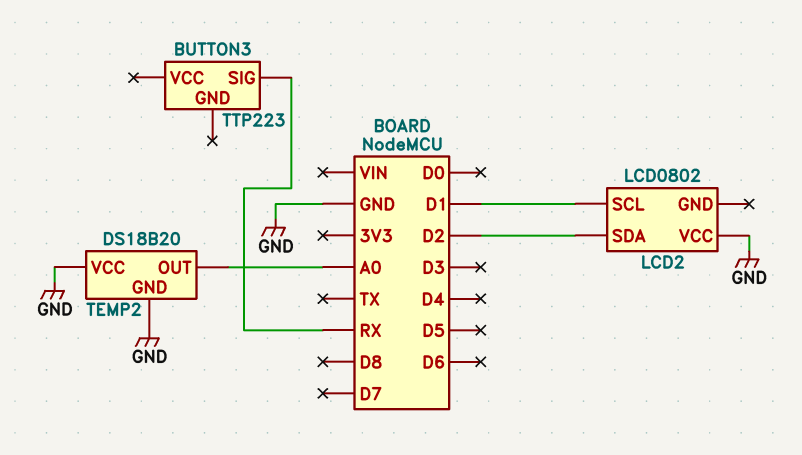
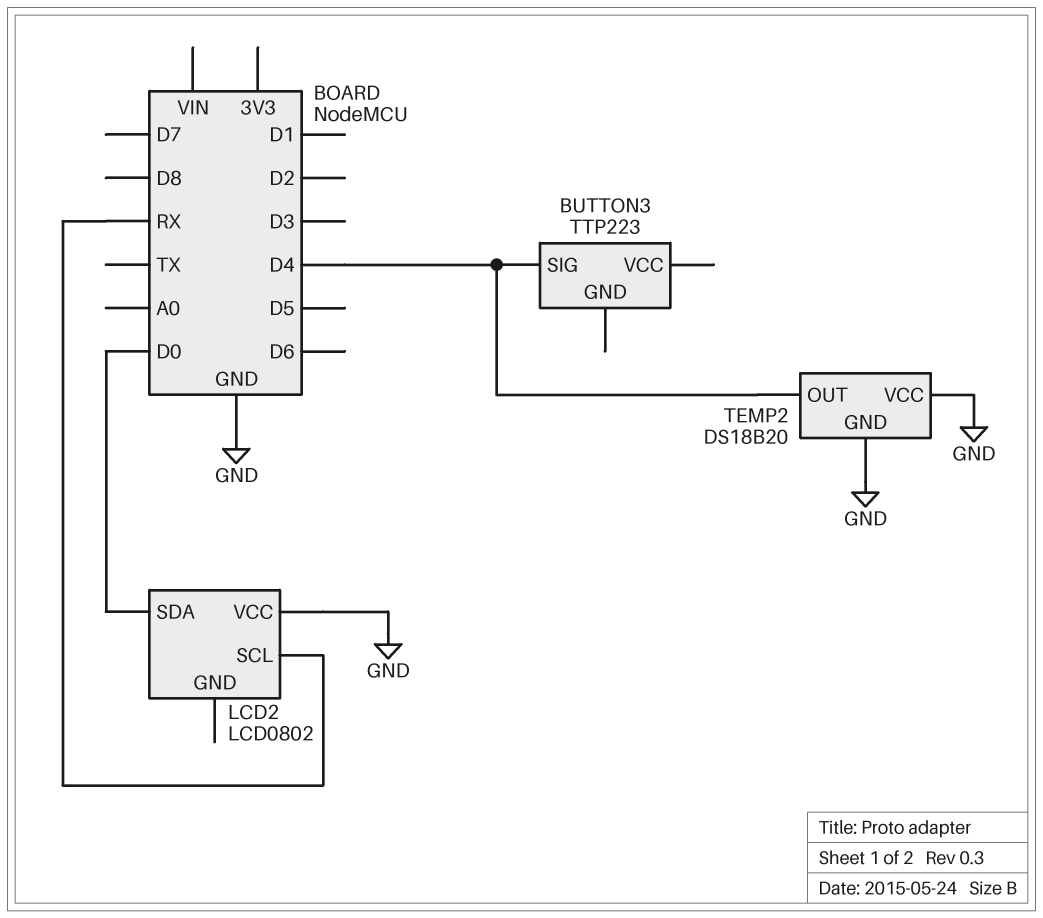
BUTTON3 pin SIG: RX -> D4
LCD2 pin SCL: D1 -> RX
LCD2 pin SDA: D2 -> D0
TEMP2 pin OUT: A0 -> D4

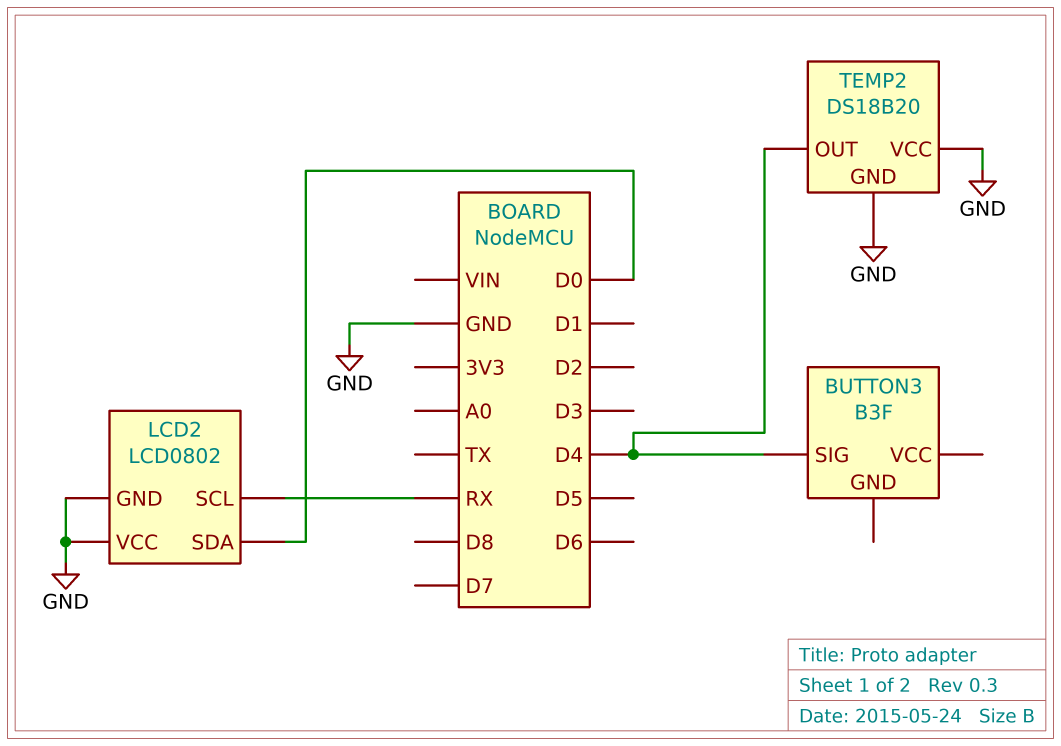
BUTTON3: TTP223 -> B3F
LCD2 pin GND: none -> GND

